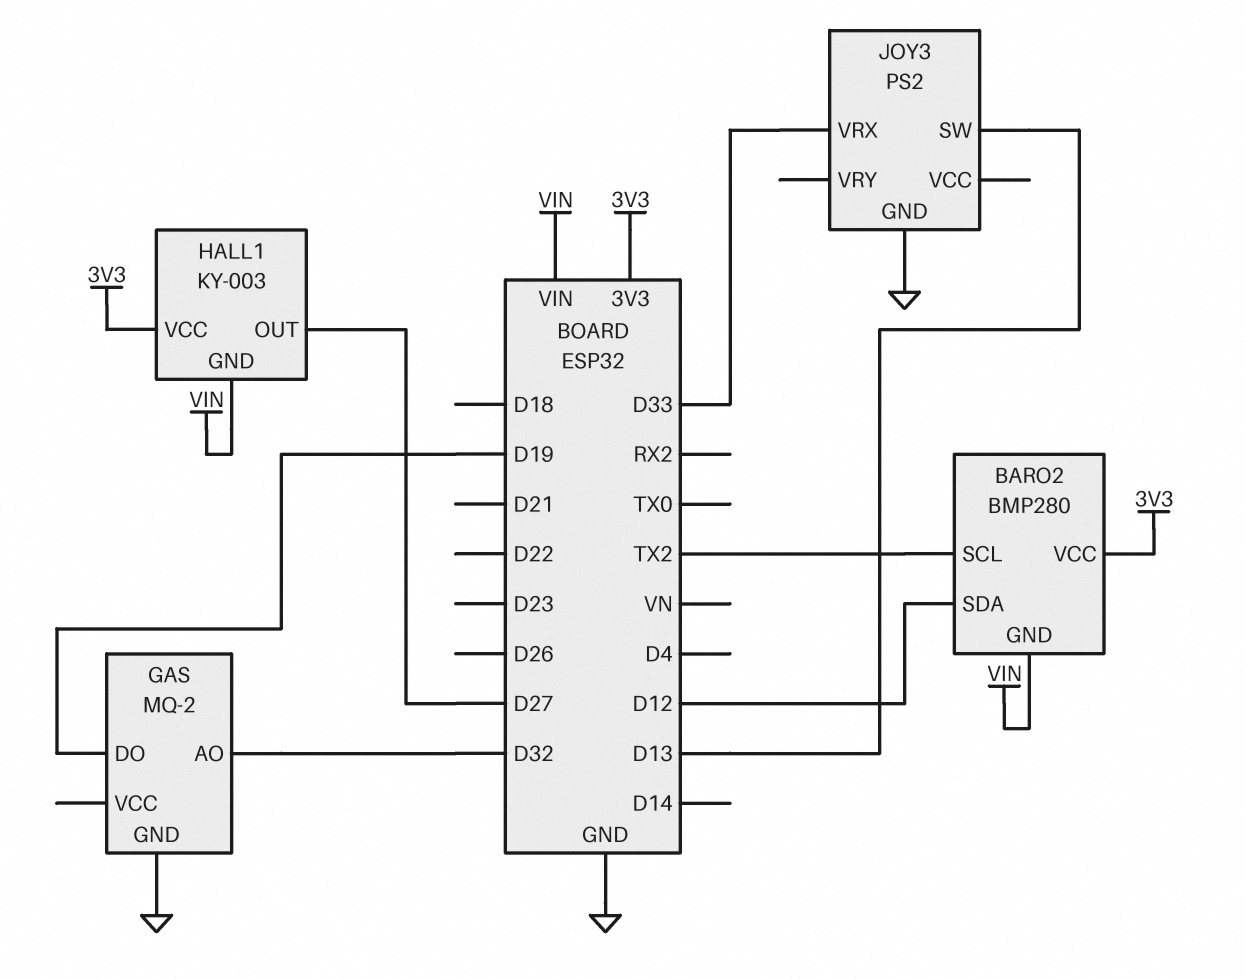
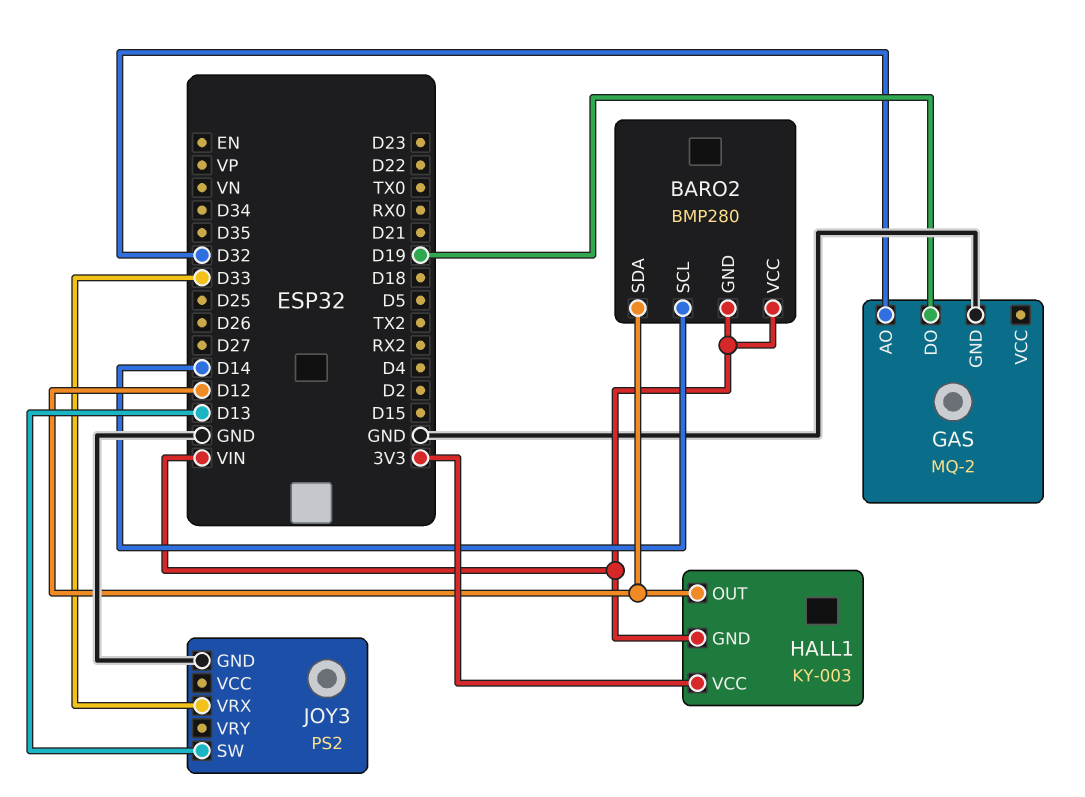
BARO2 pin SCL: TX2 -> D14
BARO2 pin VCC: 3V3 -> VIN
HALL1 pin OUT: D27 -> D12

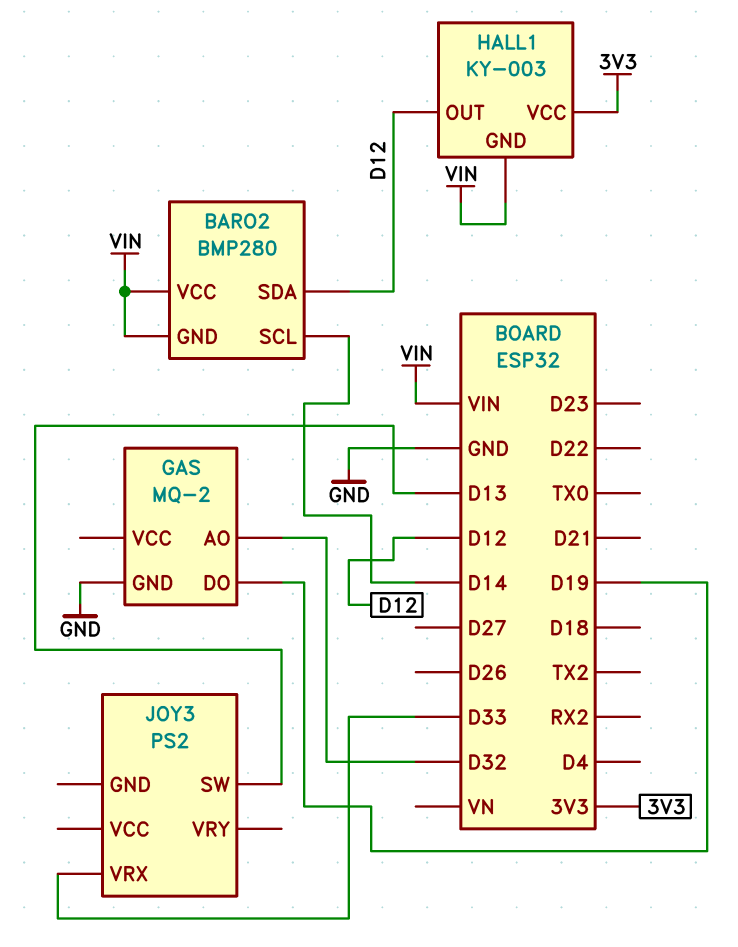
JOY3 pin GND: GND -> none

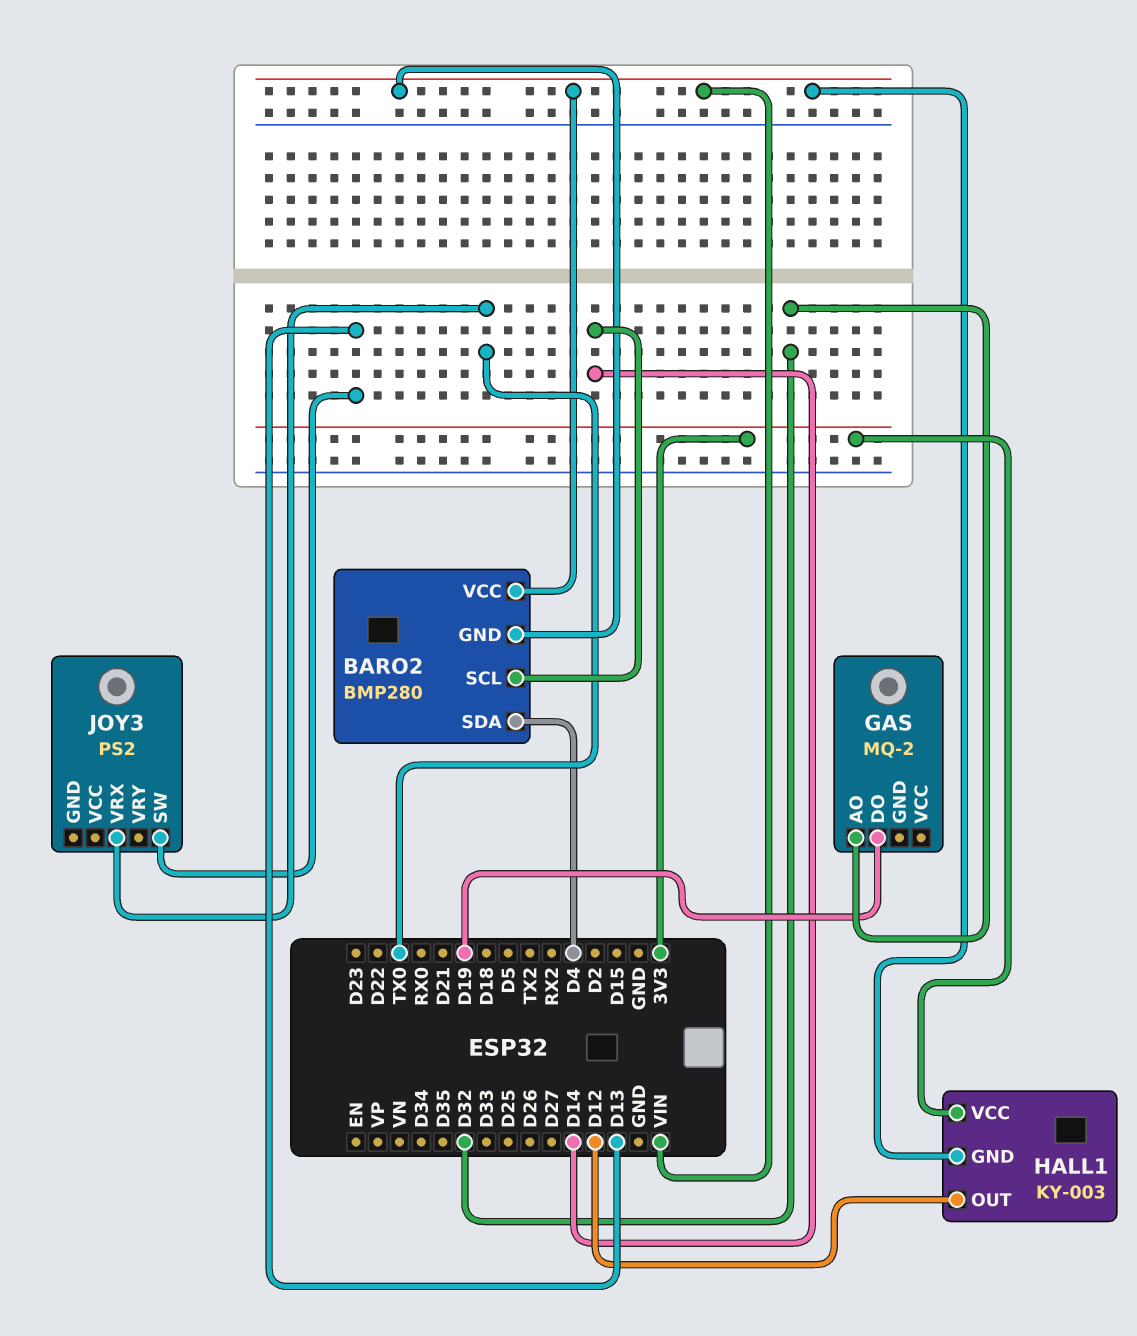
BARO2 pin SDA: D12 -> D4
GAS pin GND: GND -> none
JOY3 pin VRX: D33 -> TX0

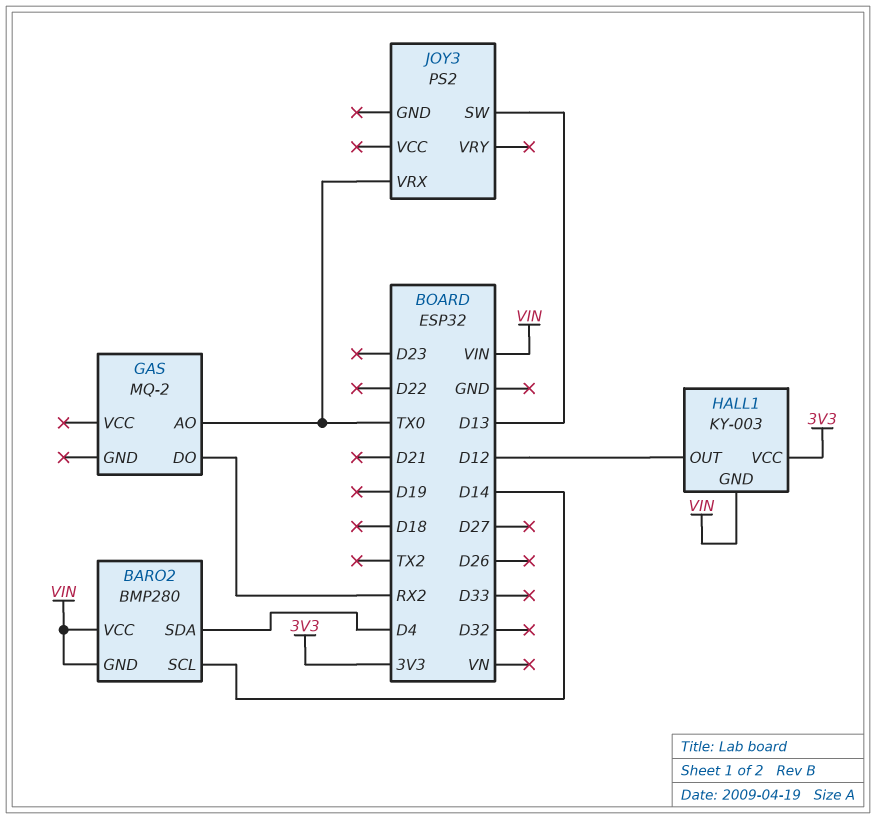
GAS pin AO: D32 -> TX0
GAS pin DO: D19 -> RX2

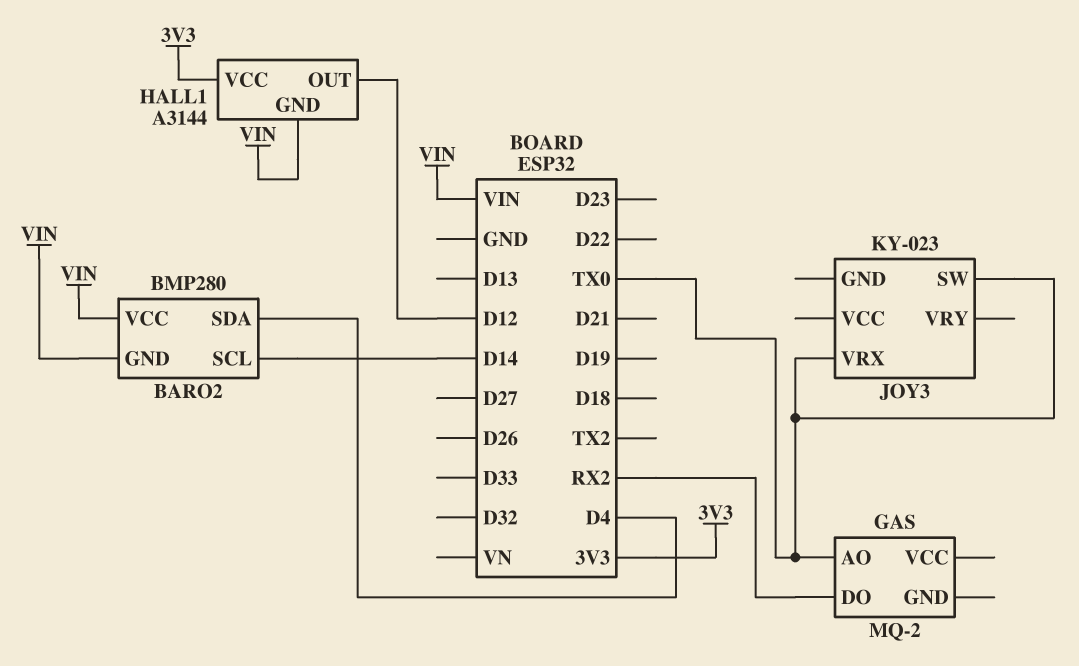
HALL1: KY-003 -> A3144
JOY3: PS2 -> KY-023
JOY3 pin SW: D13 -> TX0

